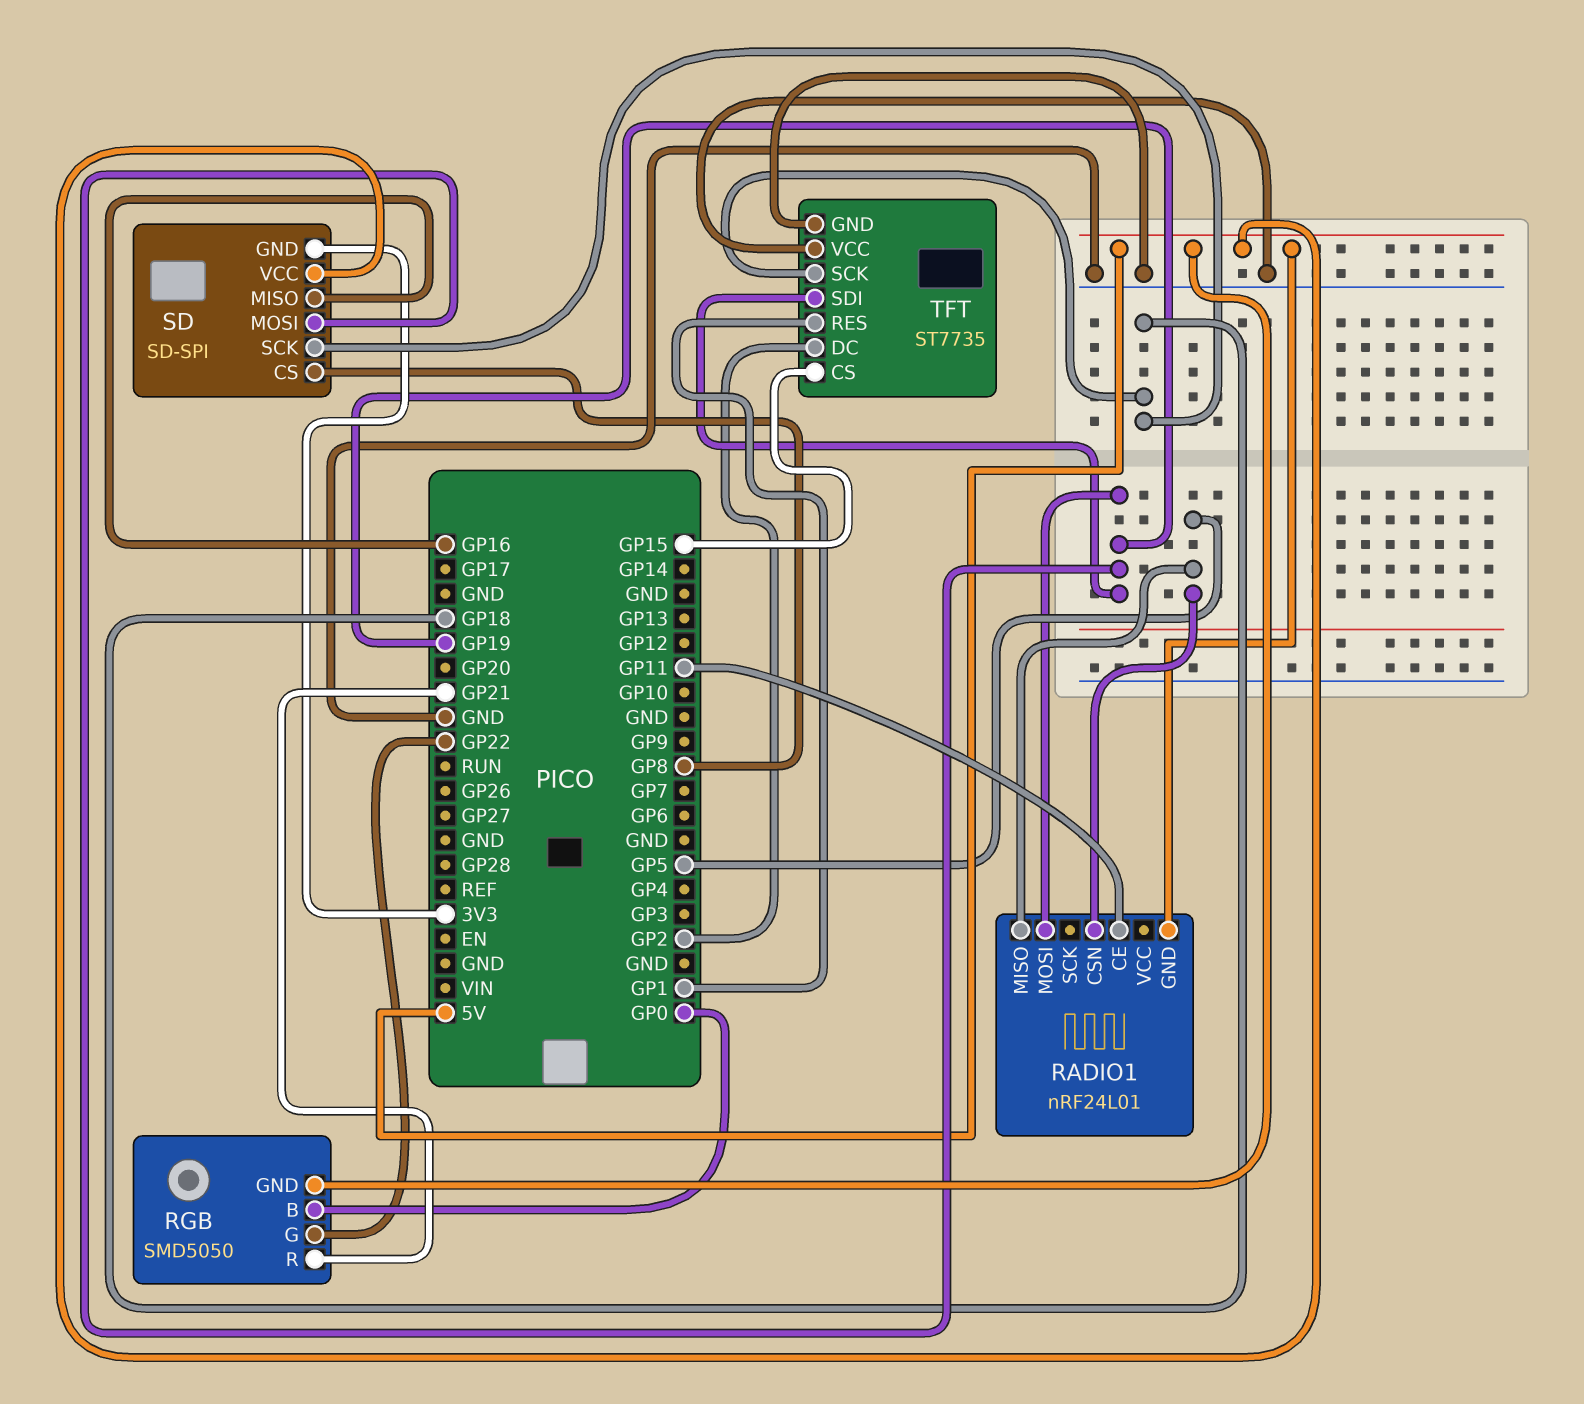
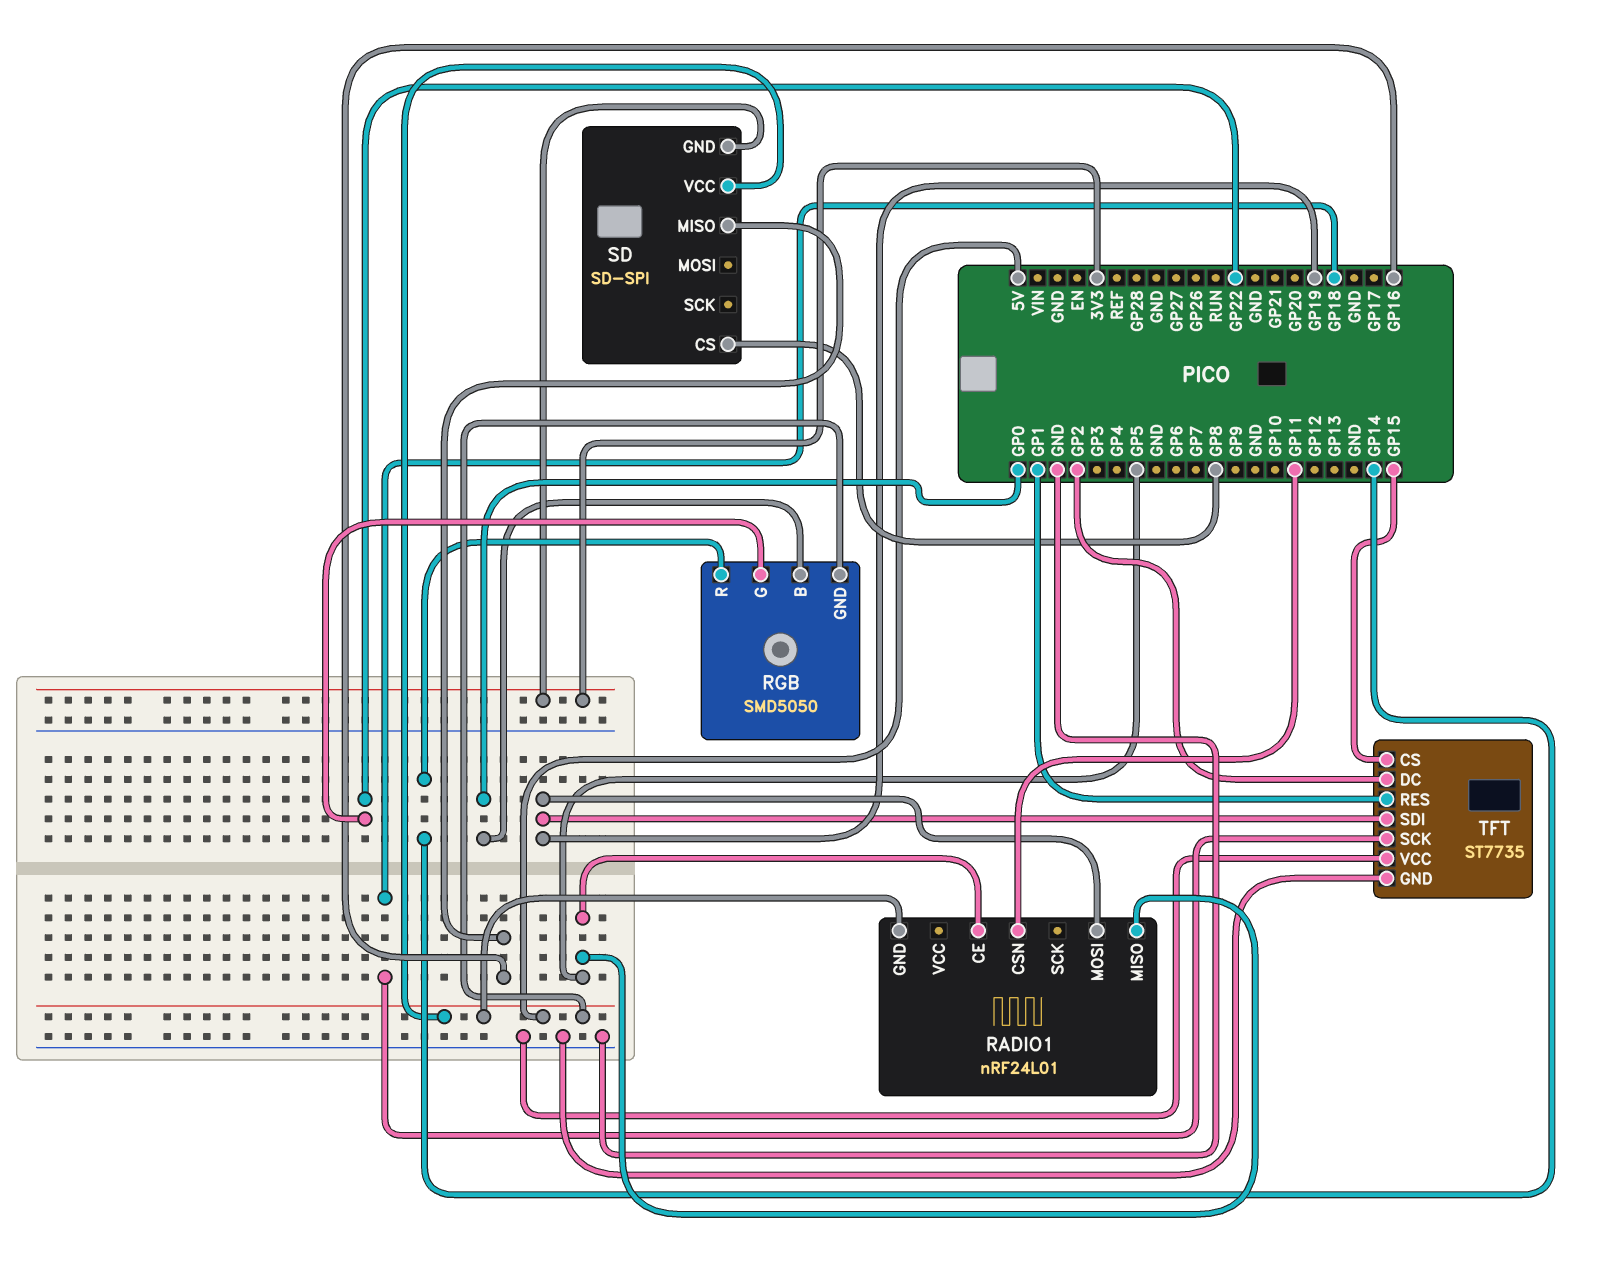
RADIO1 pin CE: GP11 -> GP5
RADIO1 pin CSN: GP5 -> GP11
RGB pin R: GP21 -> GP14
SD pin MOSI: GP19 -> none
SD pin SCK: GP18 -> none

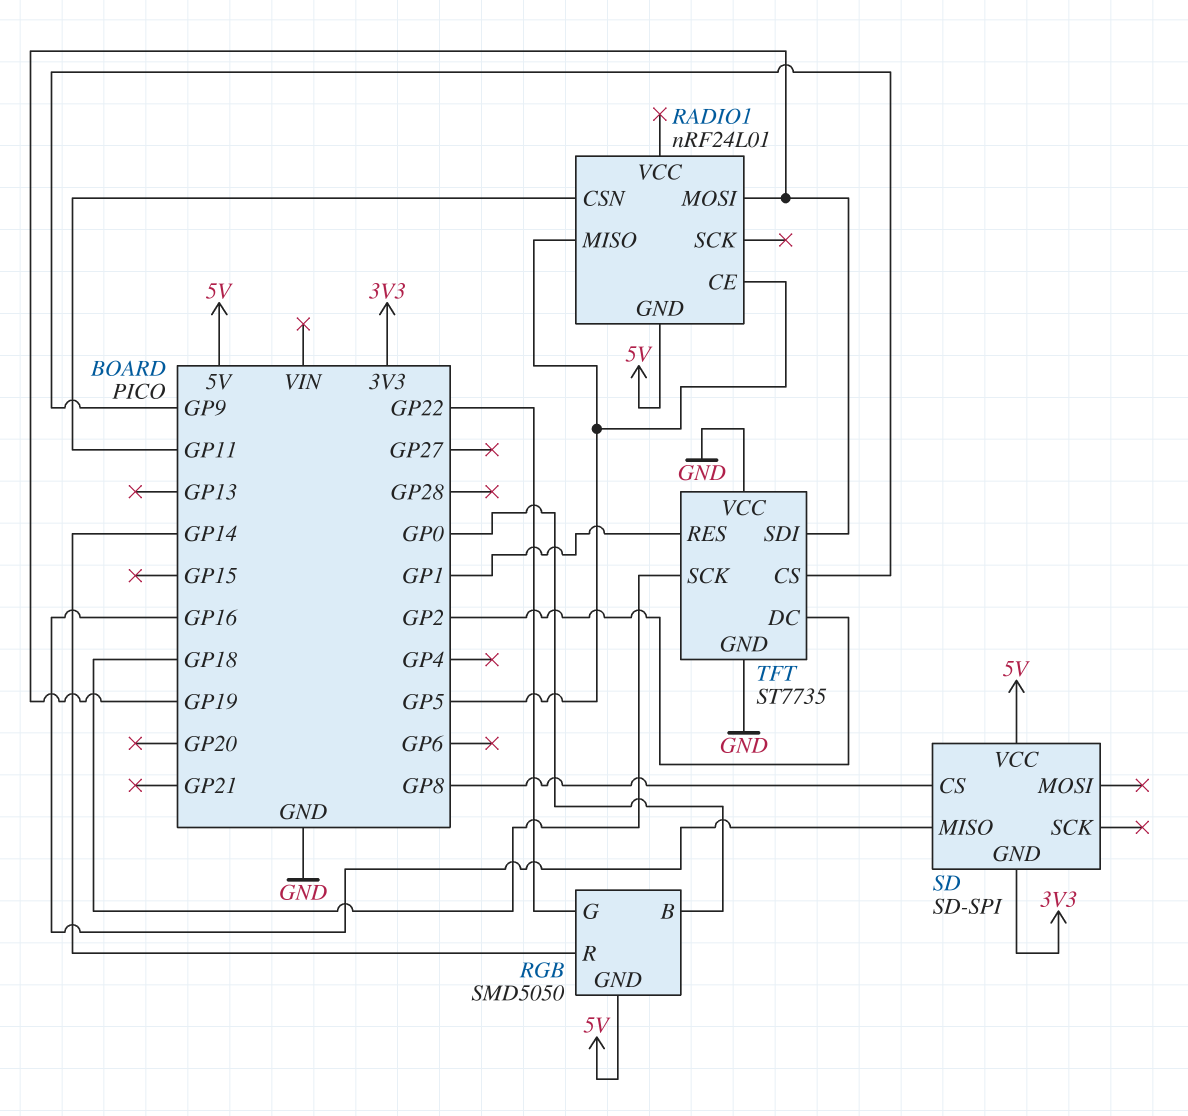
TFT pin CS: GP15 -> GP9

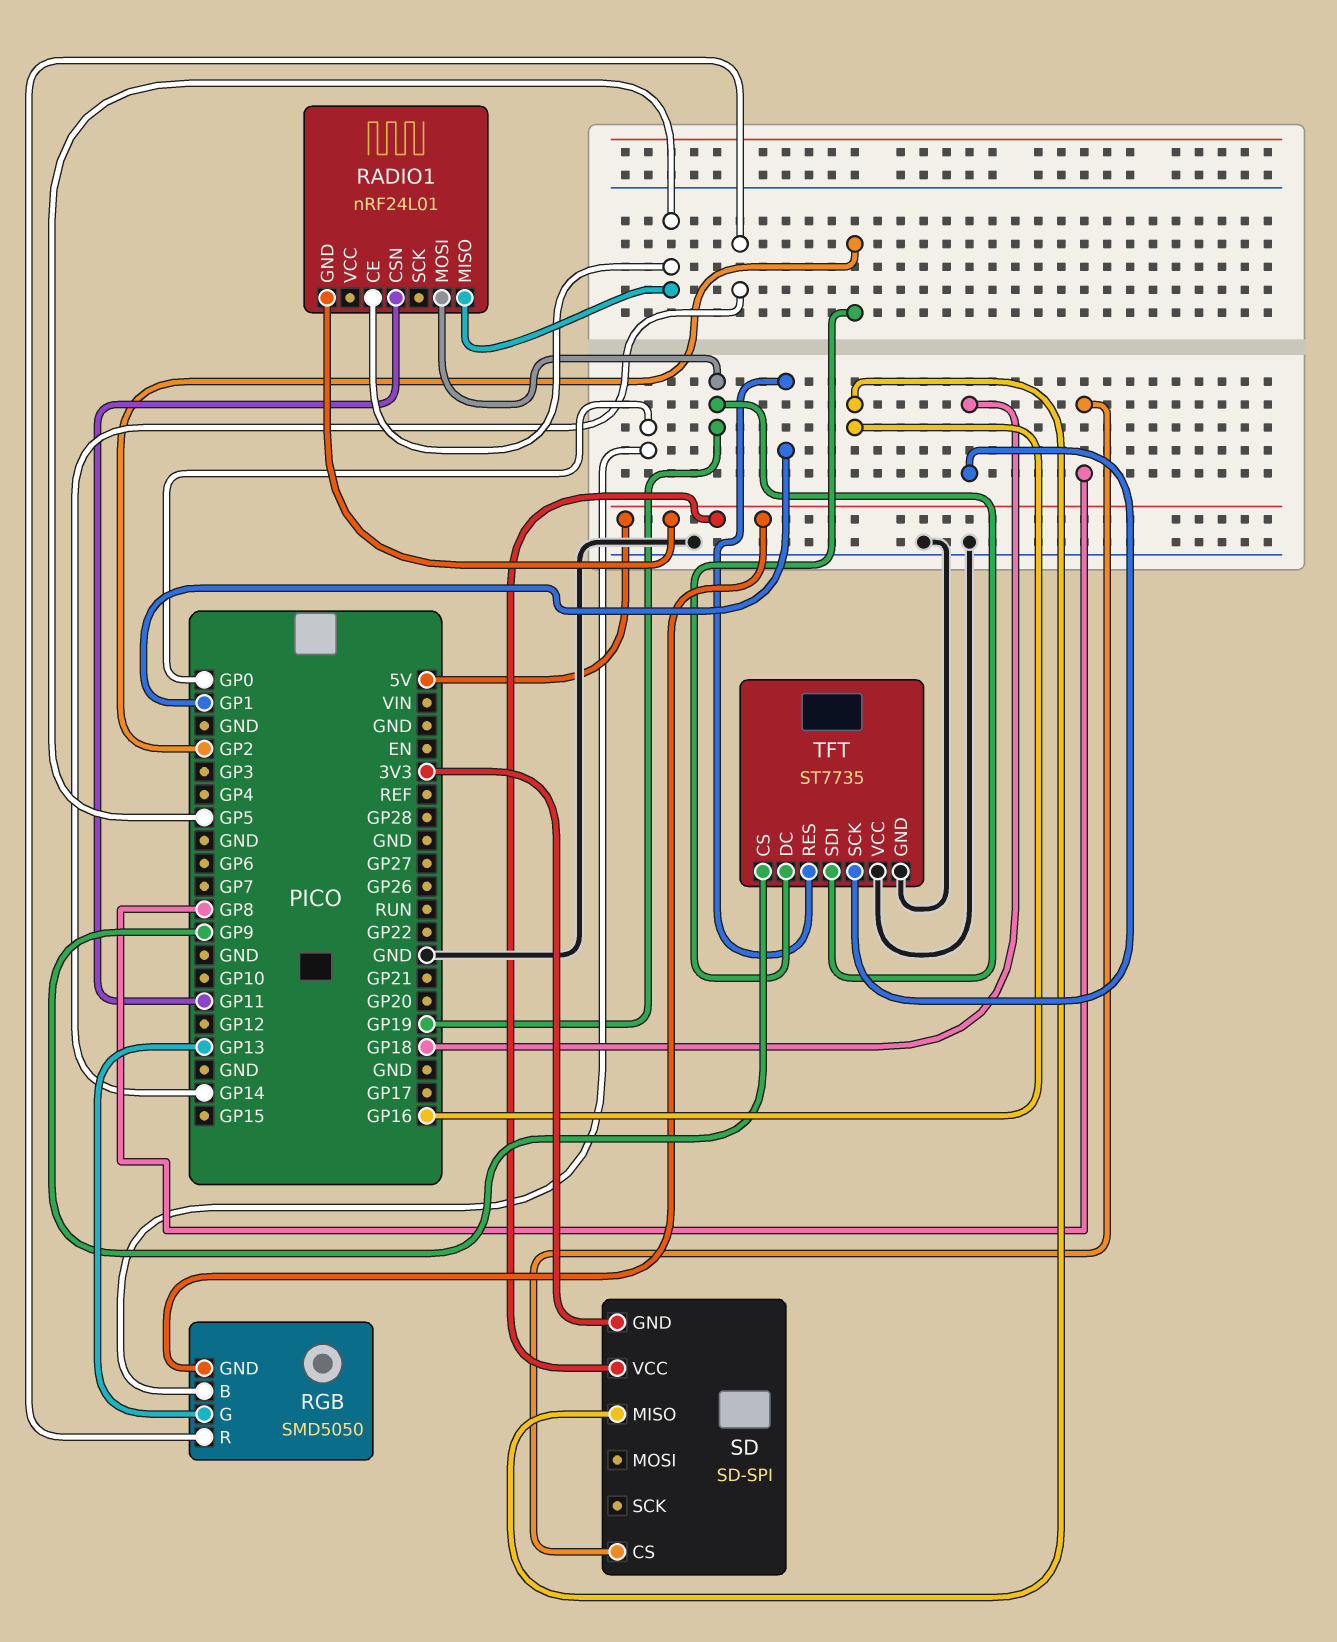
RGB pin G: GP22 -> GP13

